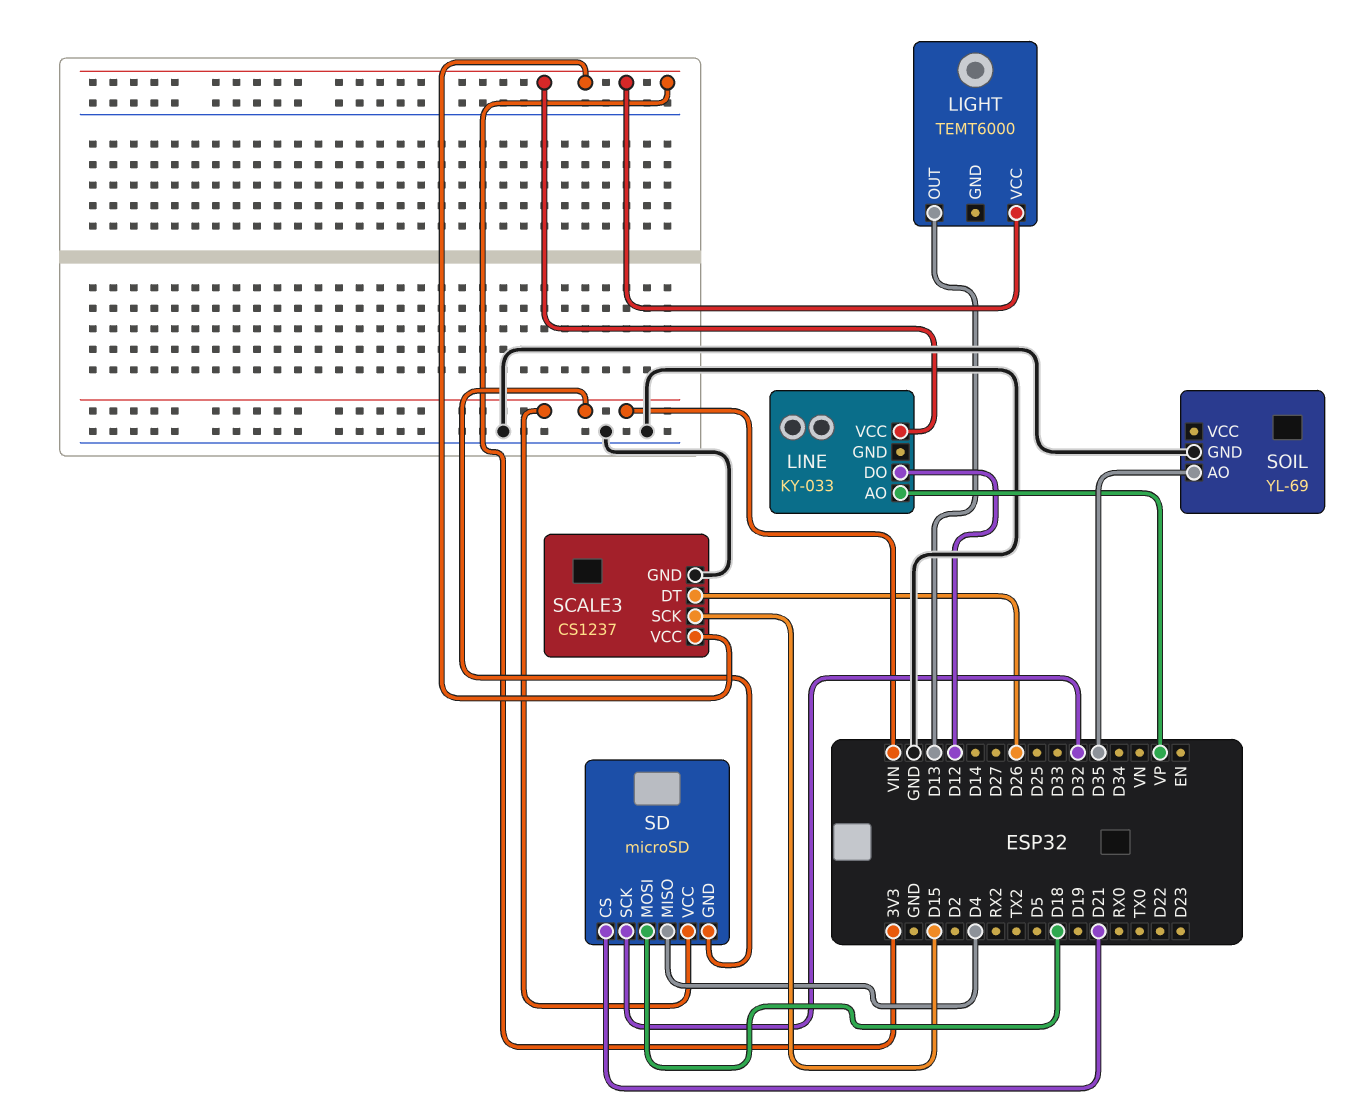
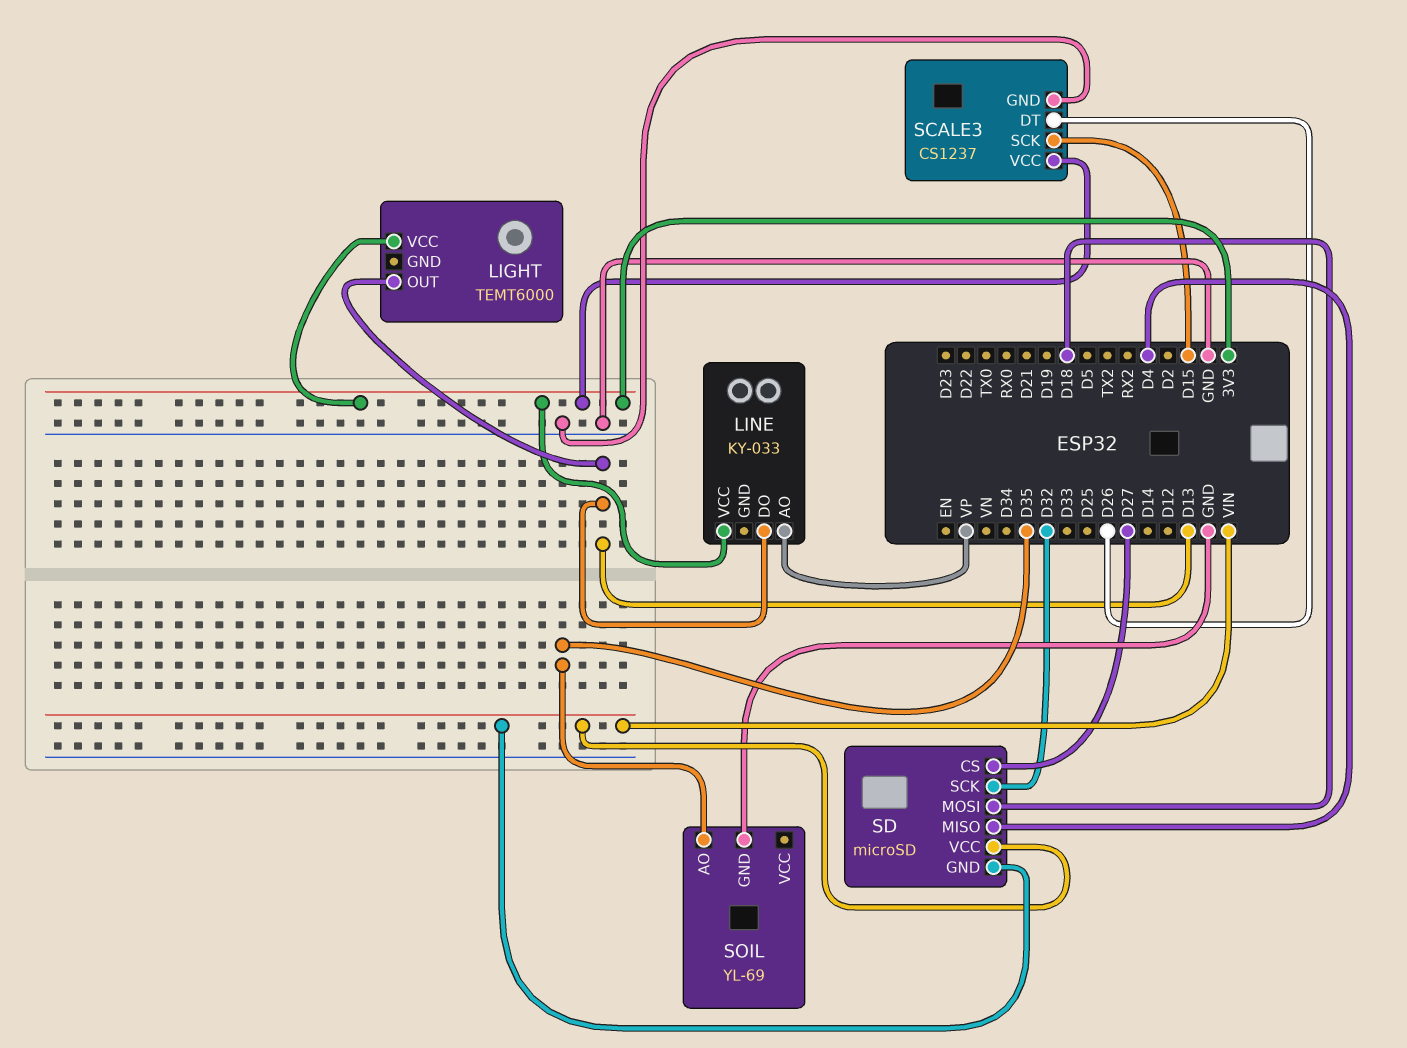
LINE pin DO: D12 -> D13
SD pin CS: D21 -> D27

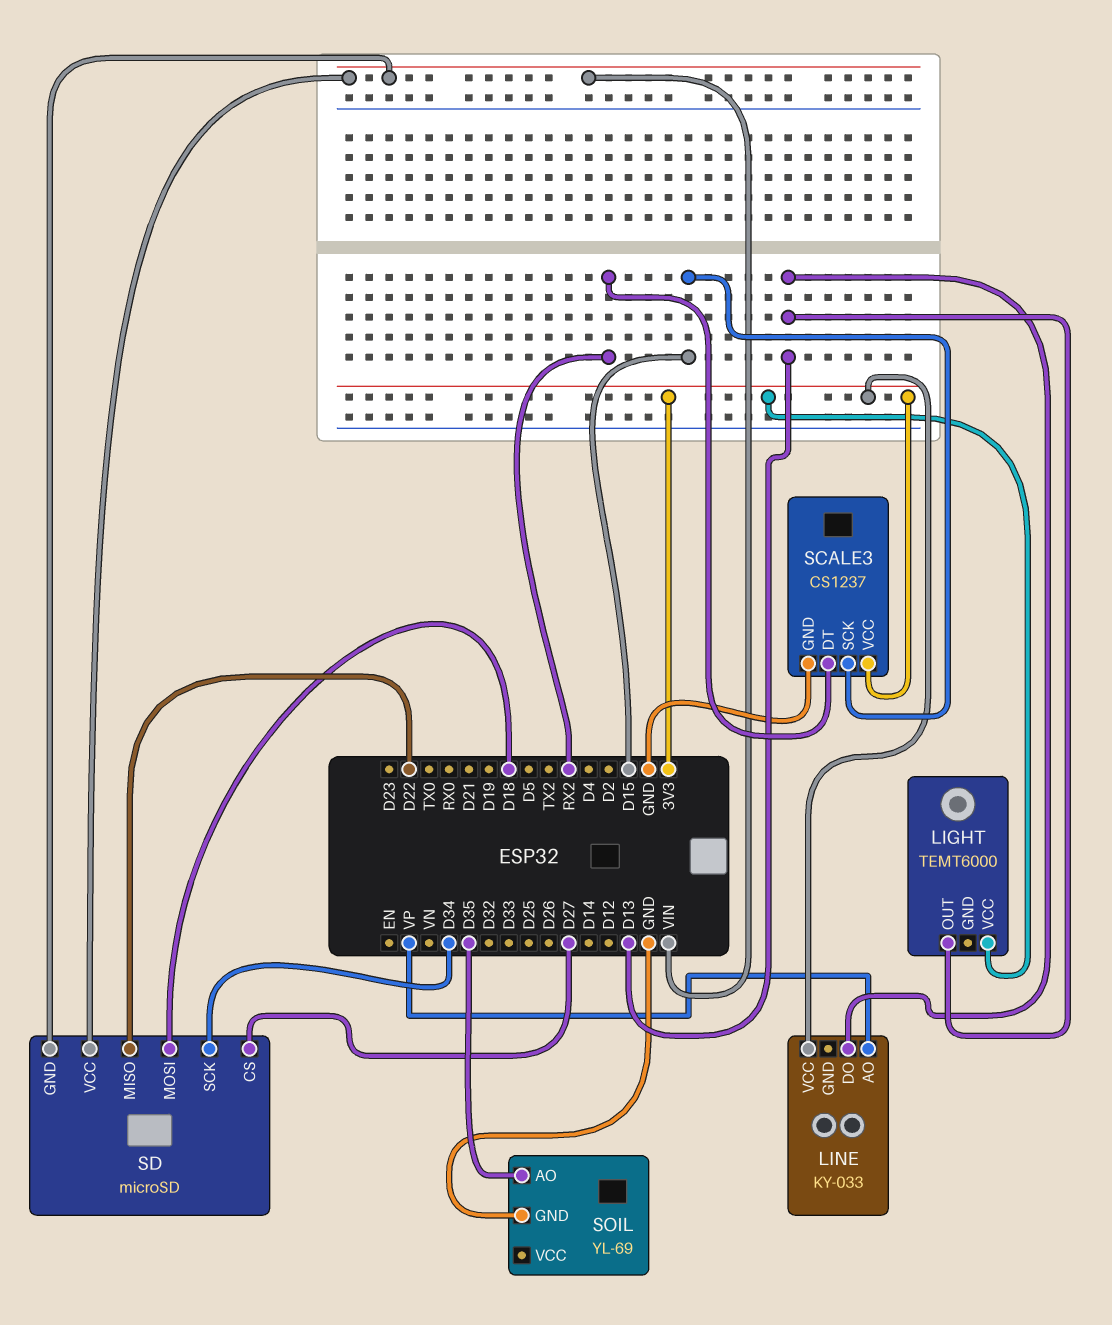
SCALE3 pin DT: D26 -> RX2
SD pin MISO: D4 -> D22
SD pin SCK: D32 -> D34

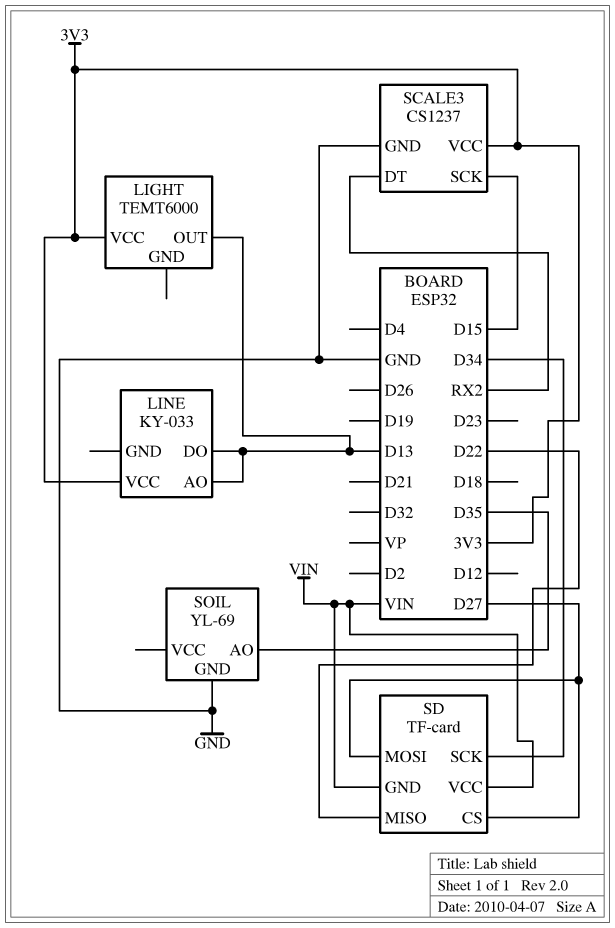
LINE pin AO: VP -> D13
SD: microSD -> TF-card
SD pin MOSI: D18 -> D27

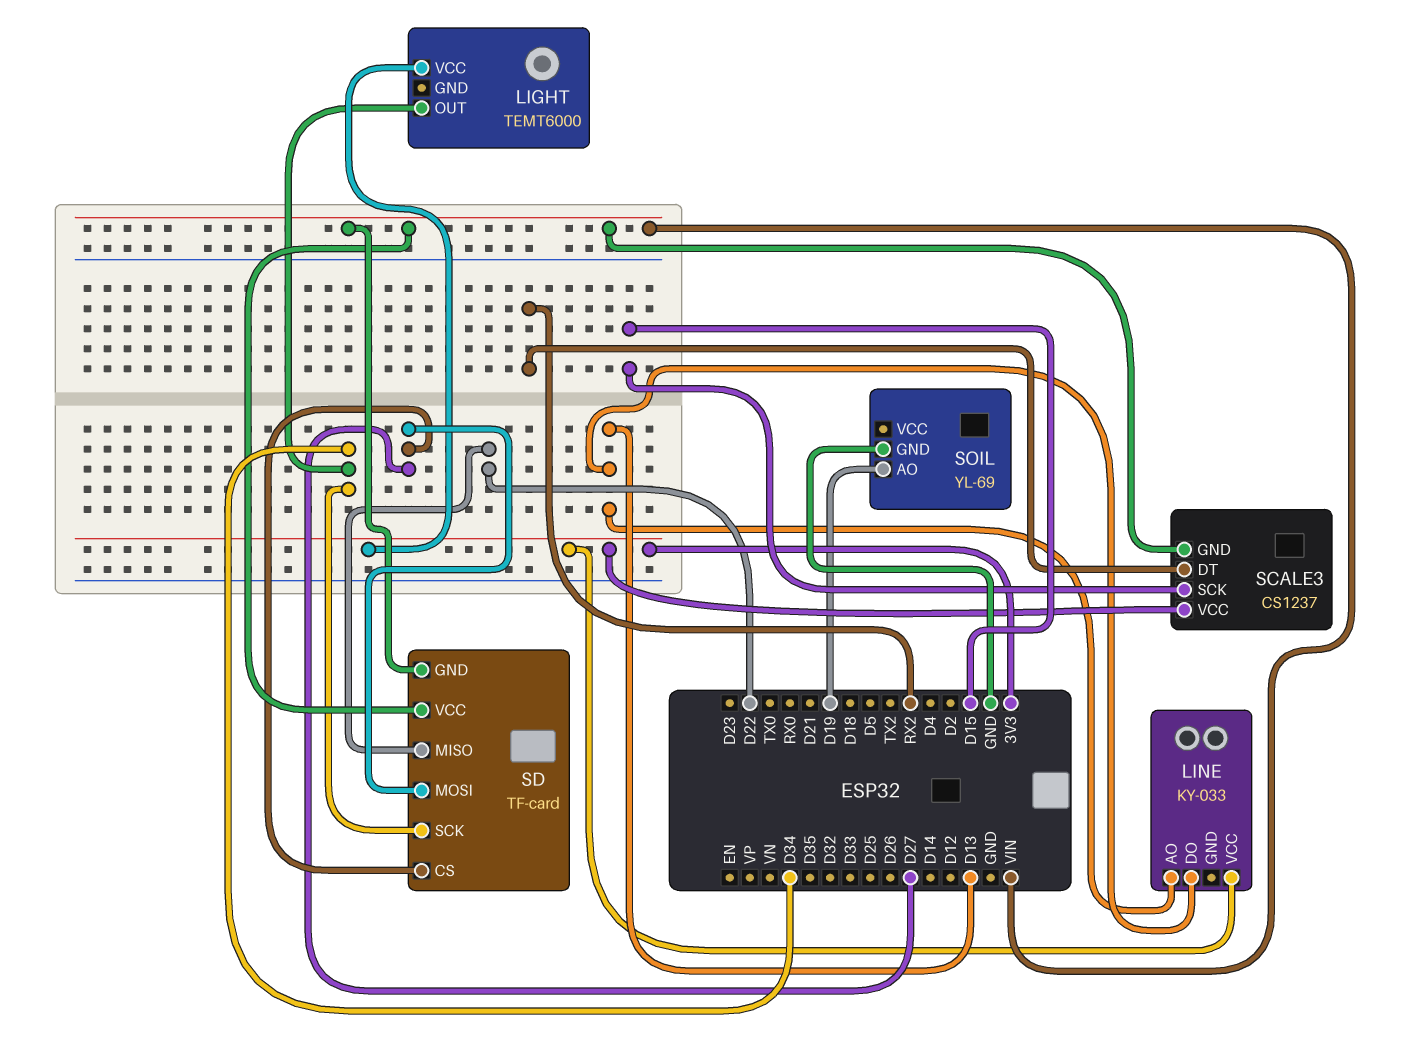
LIGHT pin OUT: D13 -> D34
SCALE3 pin GND: GND -> VIN
SOIL pin AO: D35 -> D19

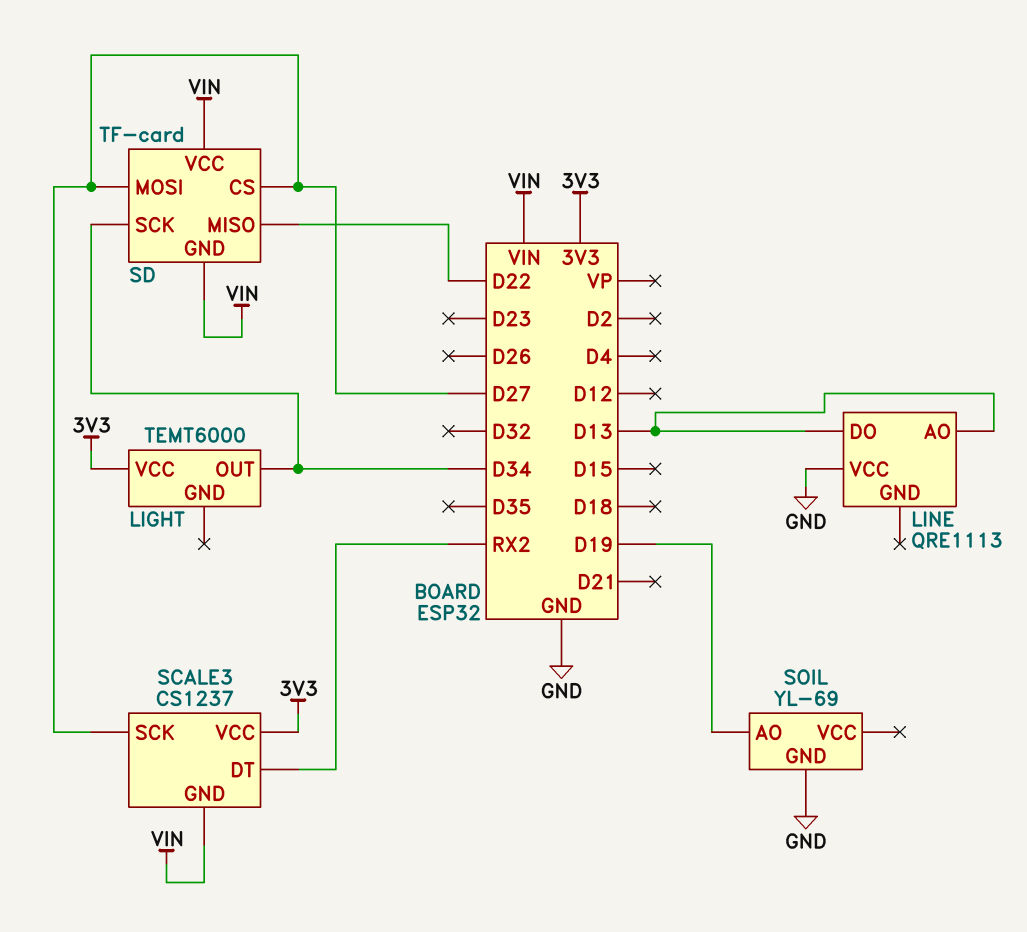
LINE: KY-033 -> QRE1113
LINE pin VCC: 3V3 -> GND
SCALE3 pin SCK: D15 -> D27

